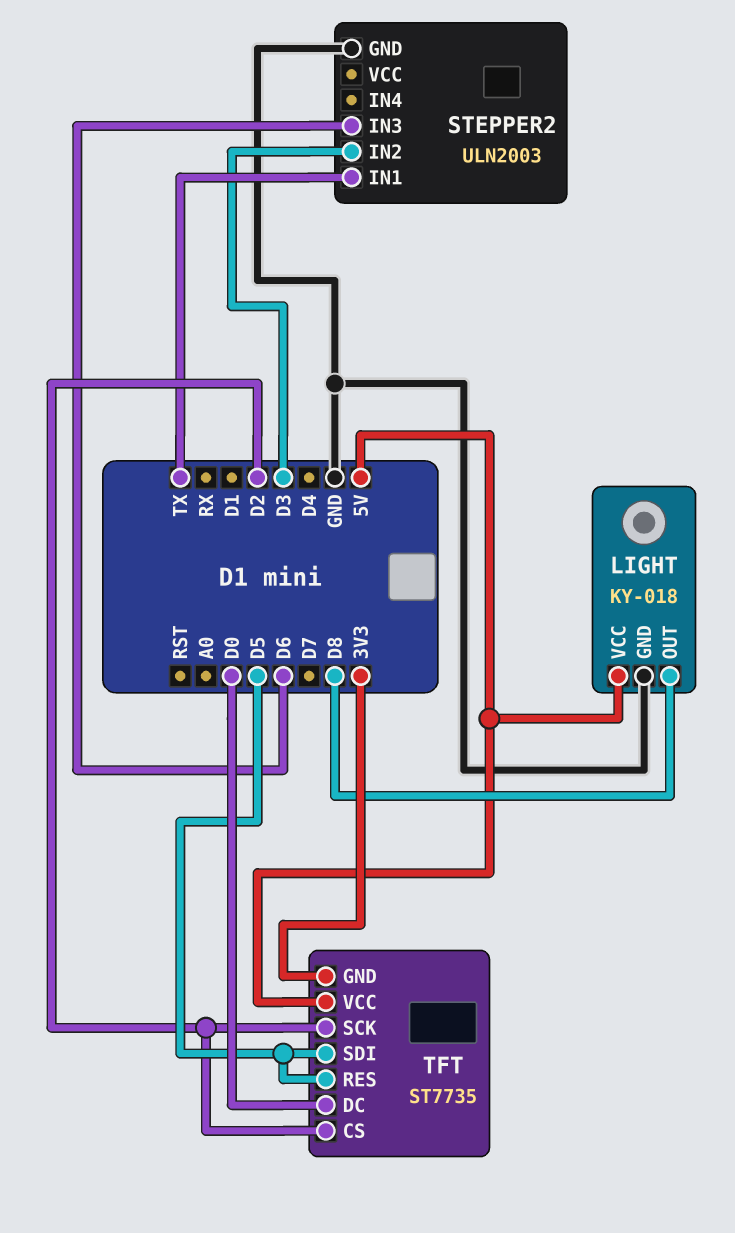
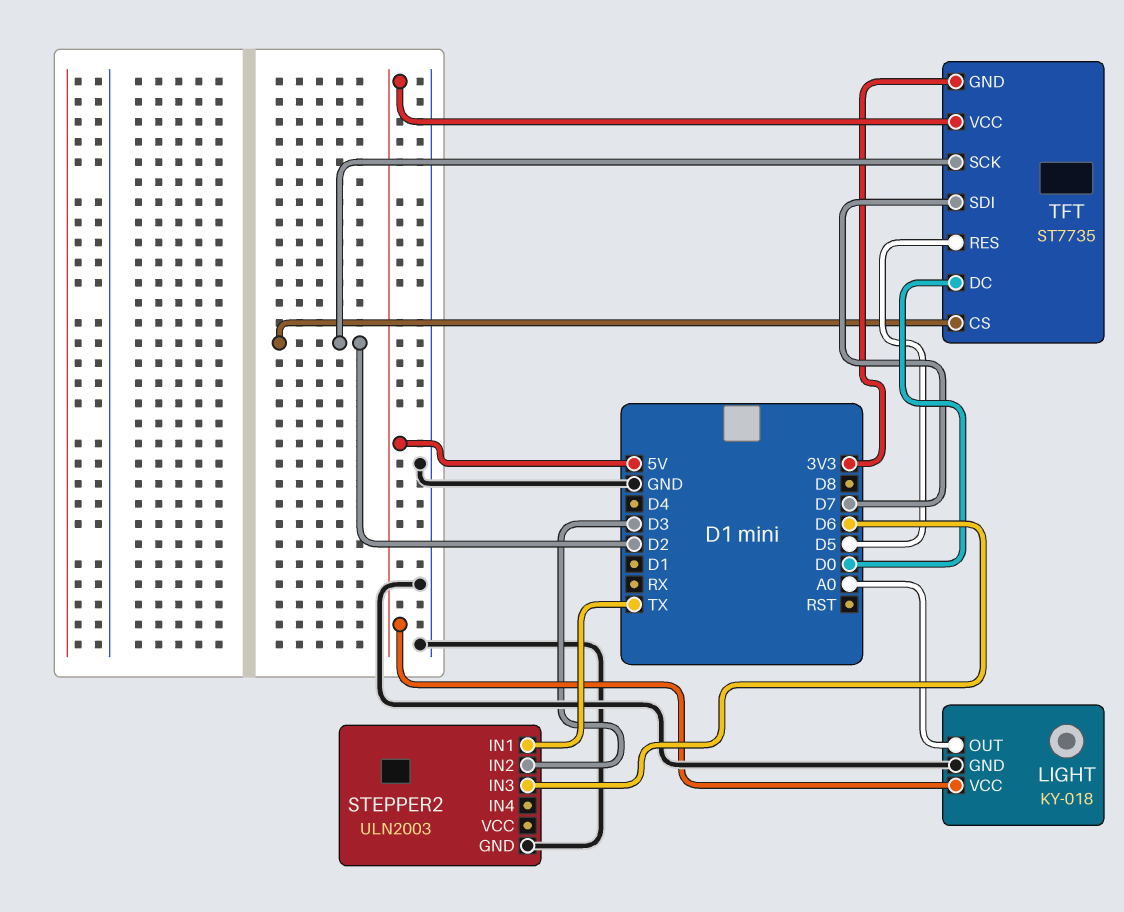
LIGHT pin OUT: D8 -> A0
TFT pin SDI: D5 -> D7

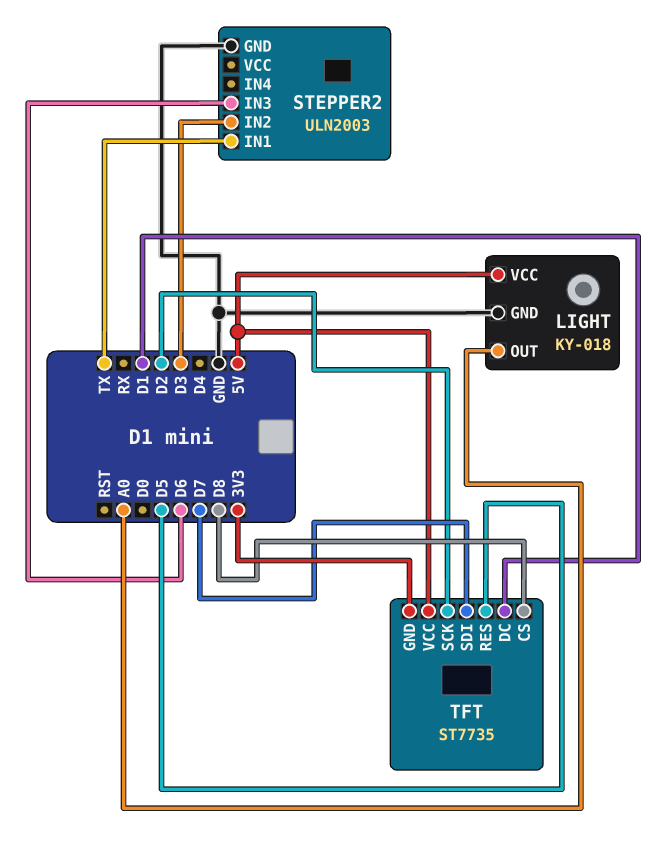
TFT pin CS: D2 -> D8
TFT pin DC: D0 -> D1

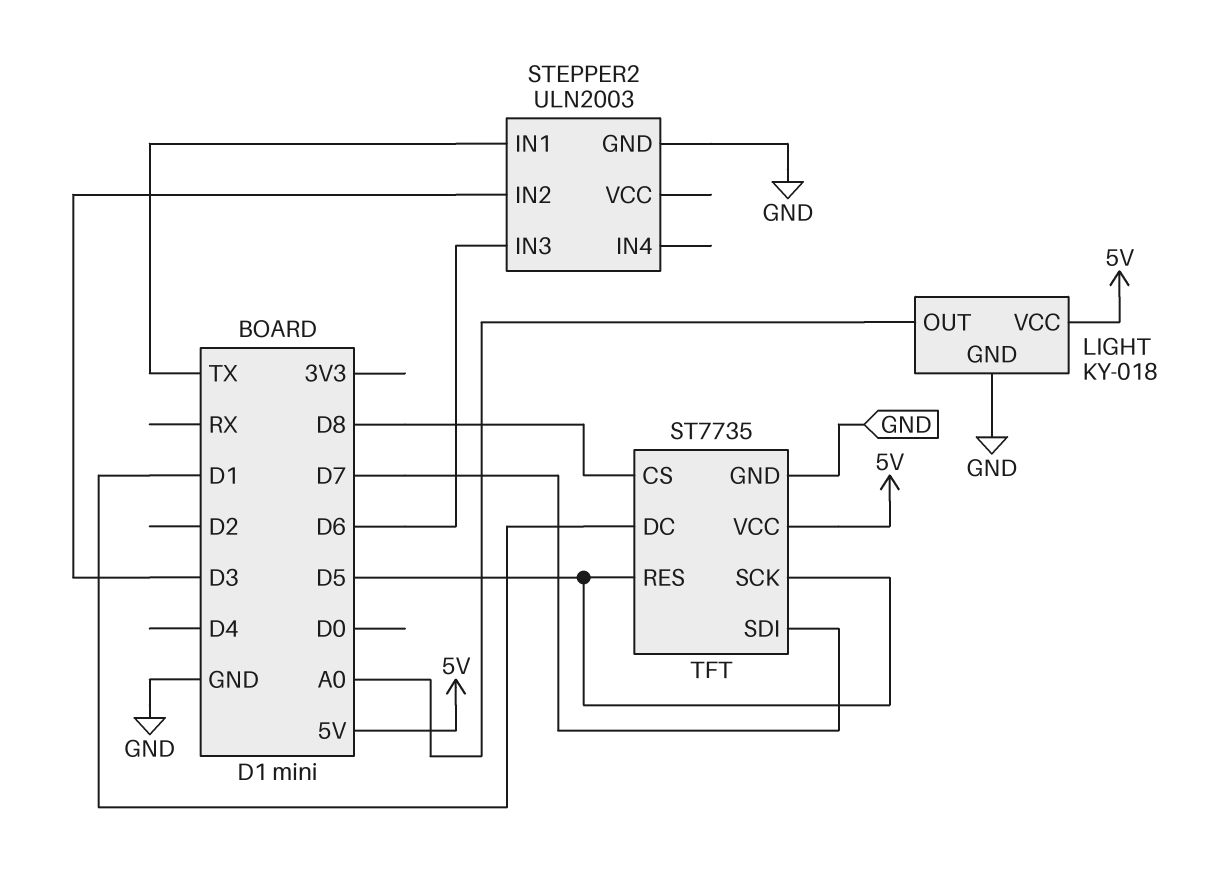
TFT pin GND: 3V3 -> GND
TFT pin SCK: D2 -> D5

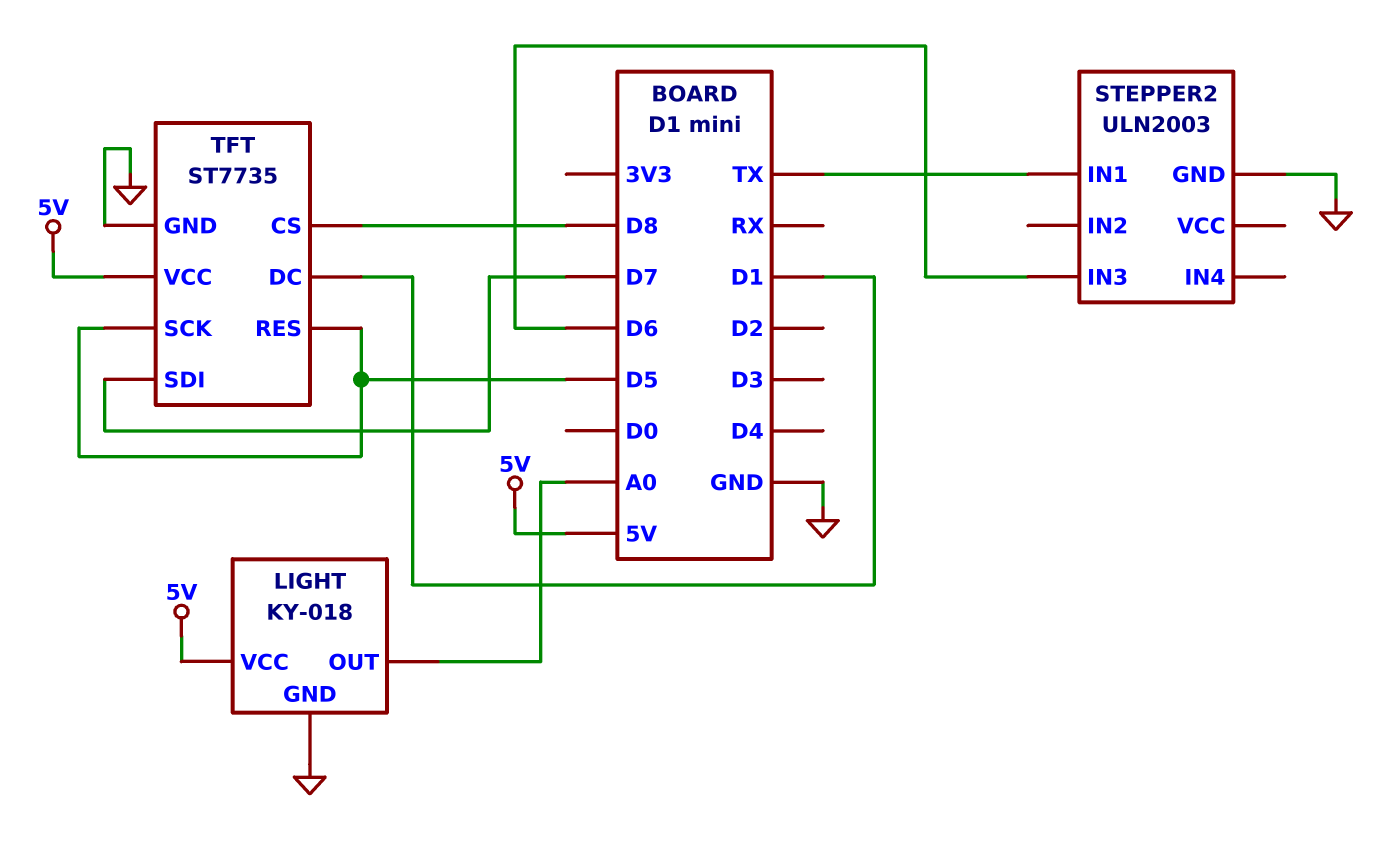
STEPPER2 pin IN2: D3 -> none

